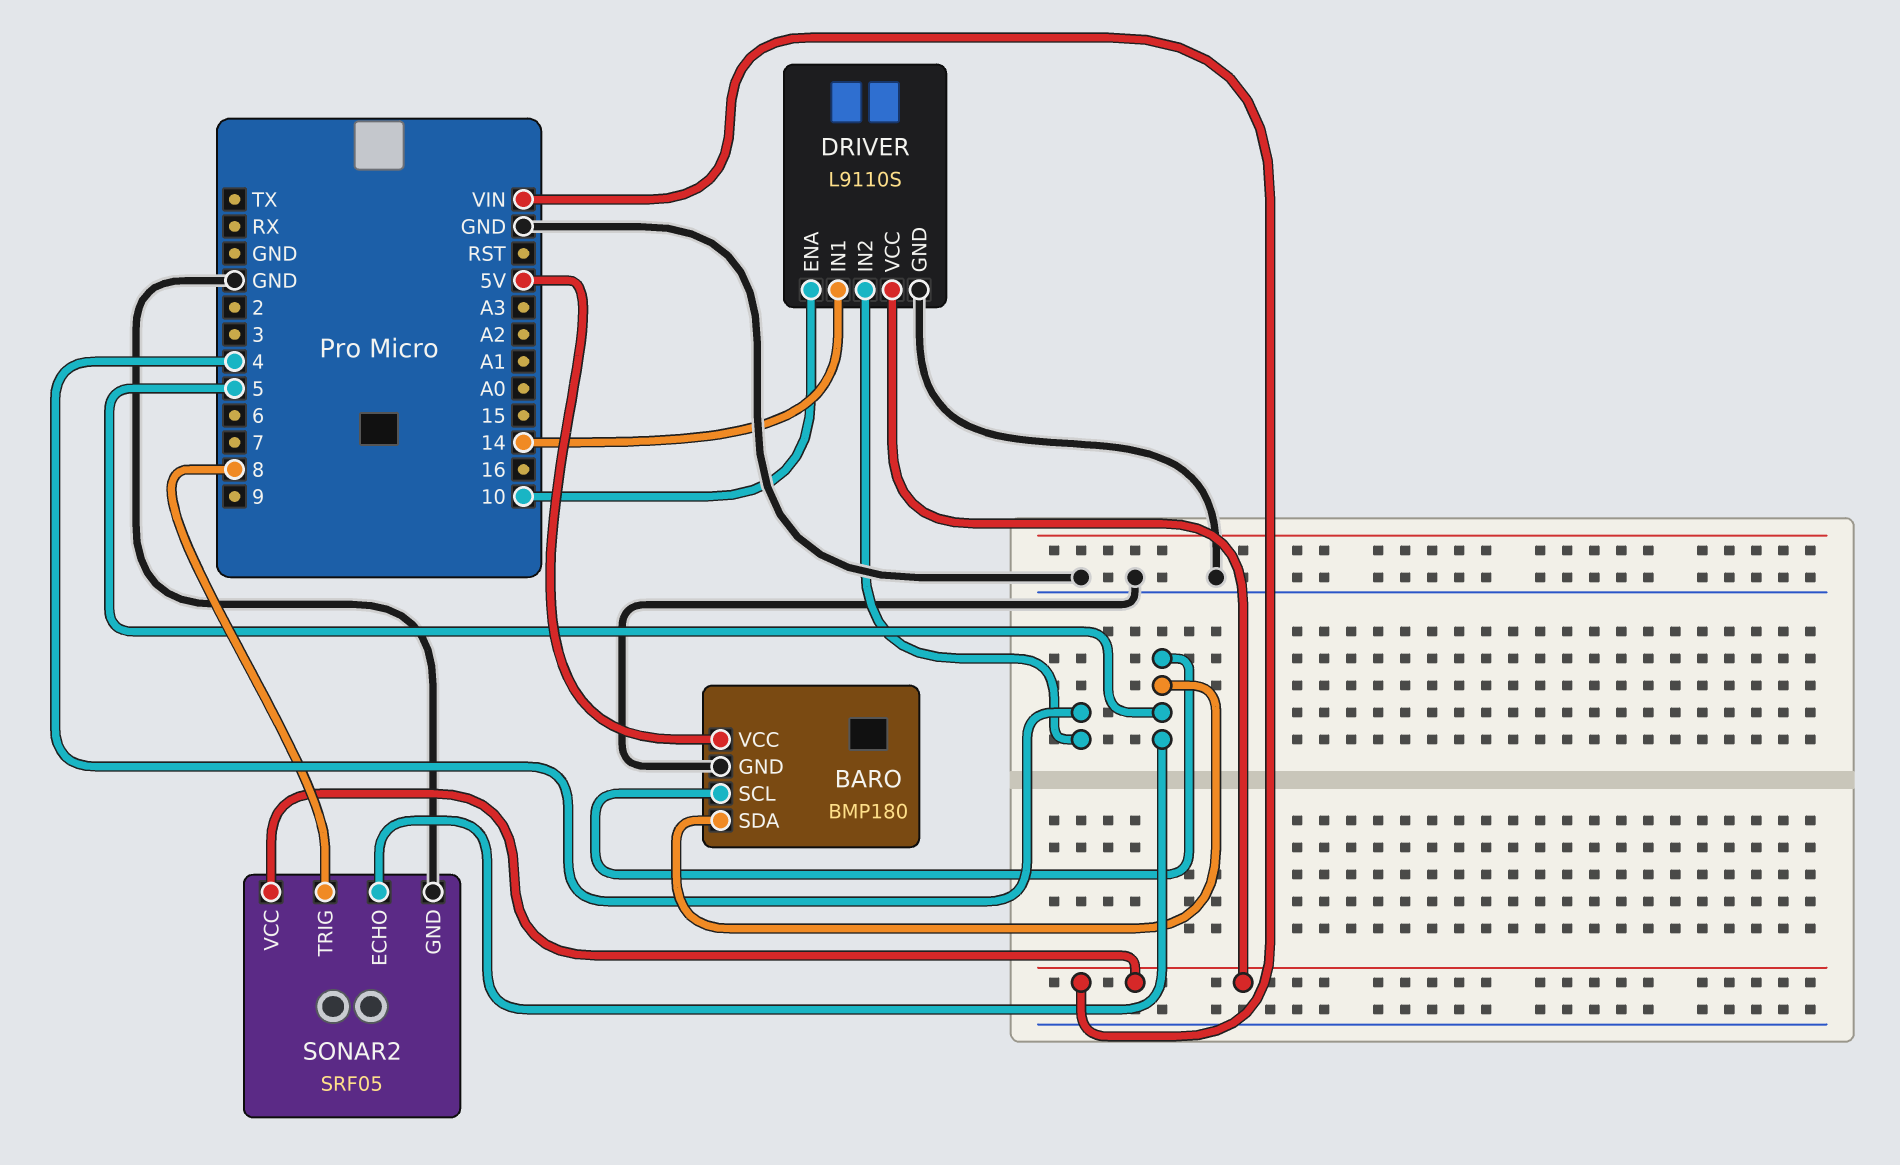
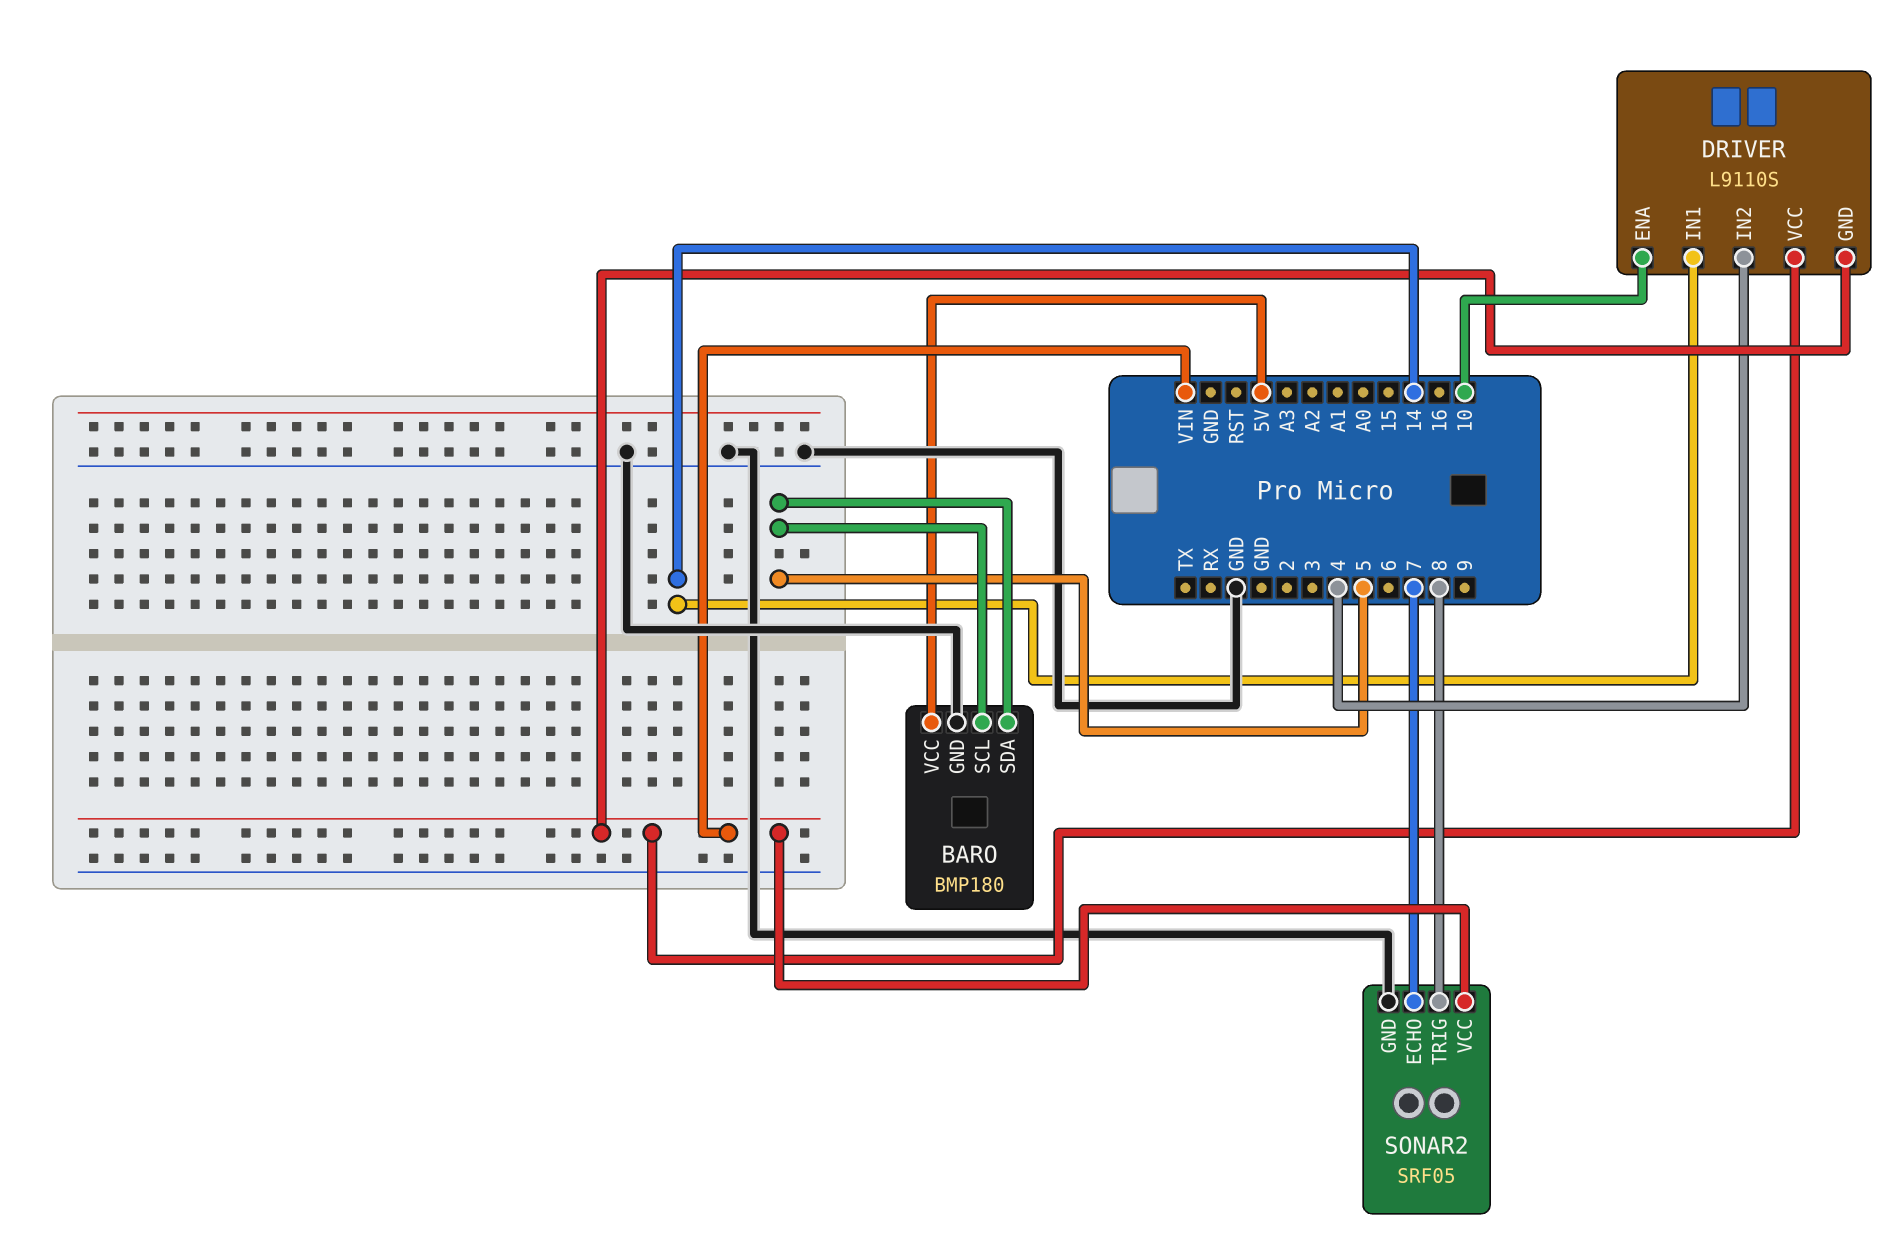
DRIVER pin GND: GND -> VIN
SONAR2 pin ECHO: 5 -> 7

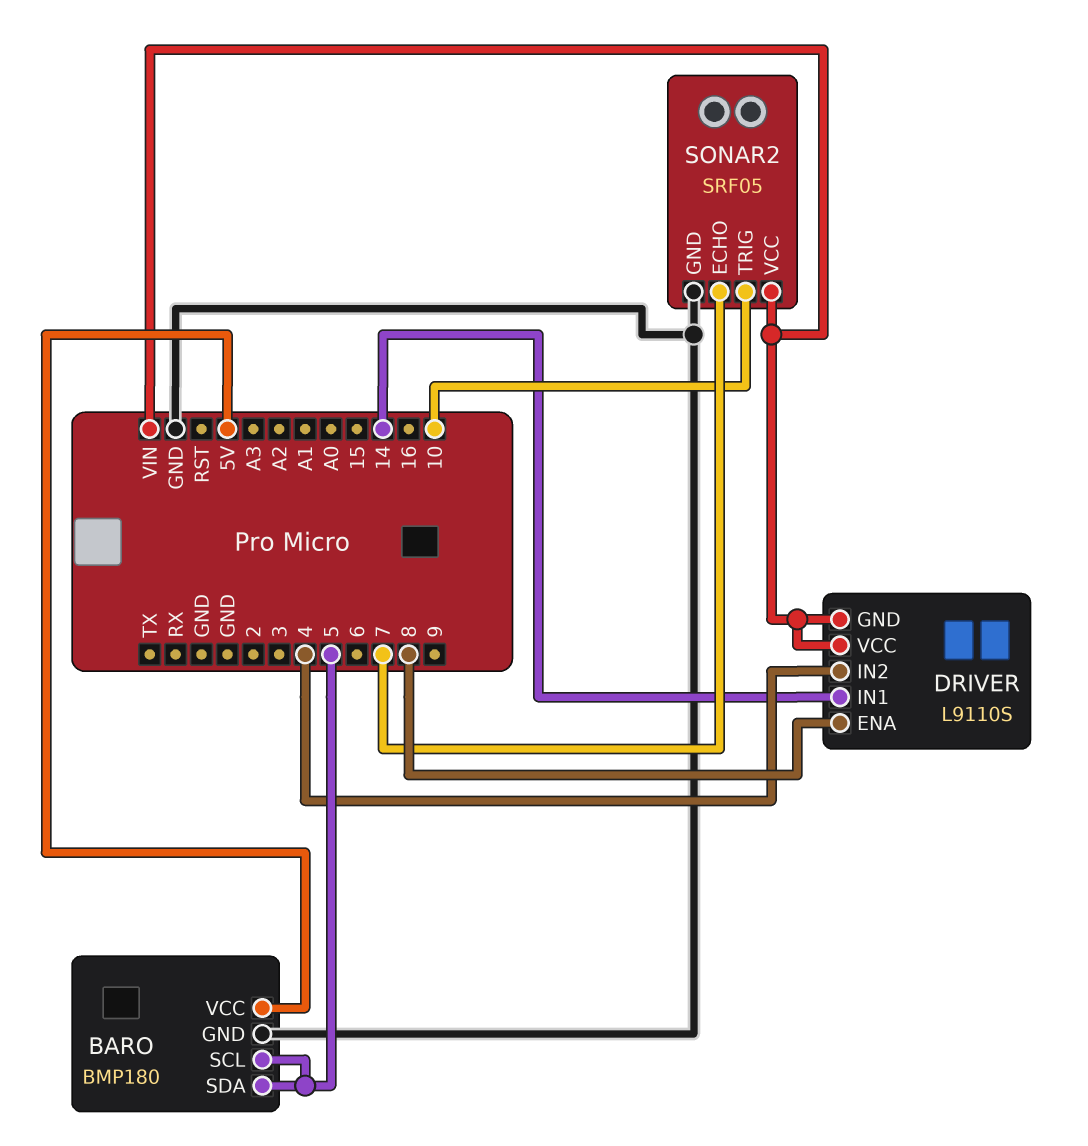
DRIVER pin ENA: 10 -> 8
SONAR2 pin TRIG: 8 -> 10

